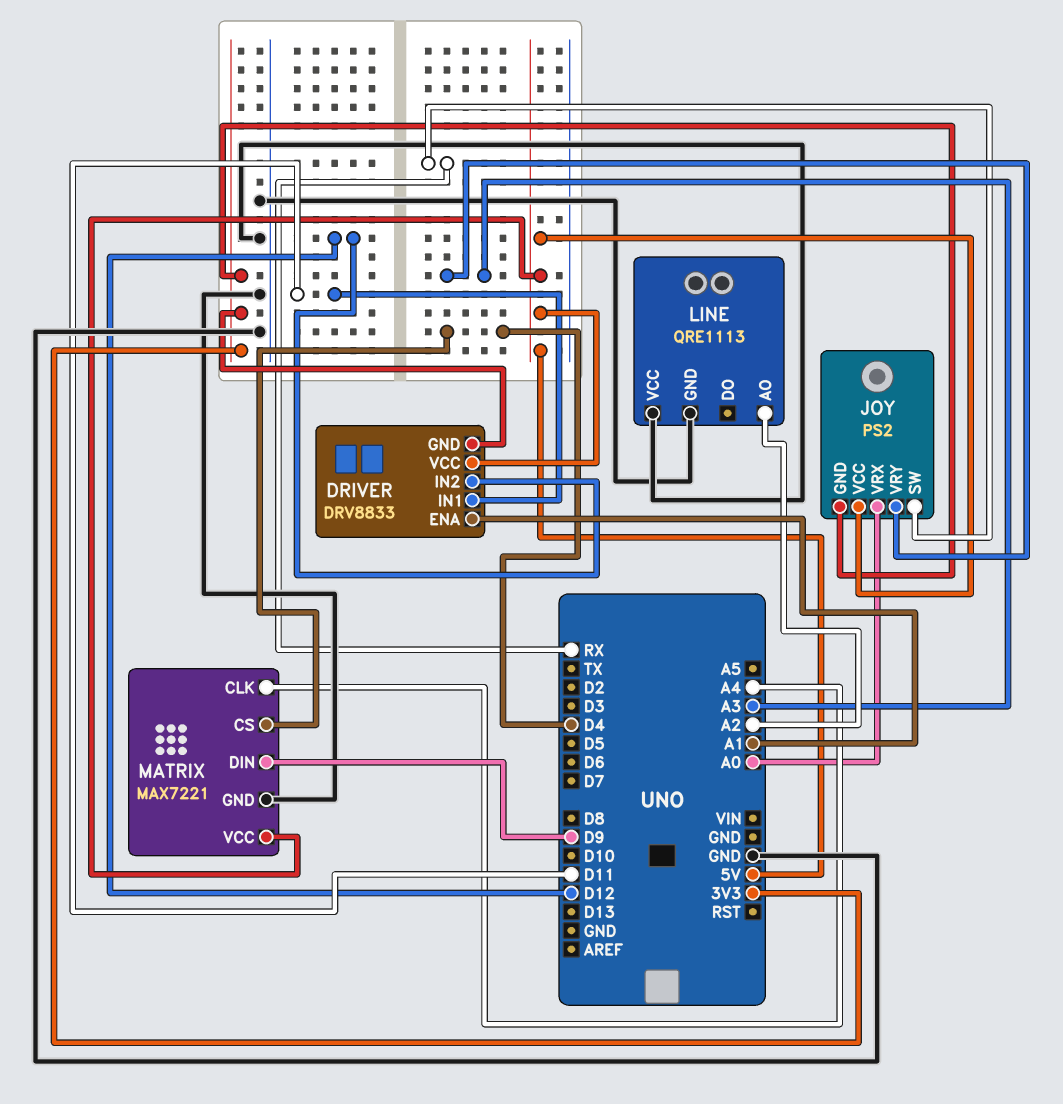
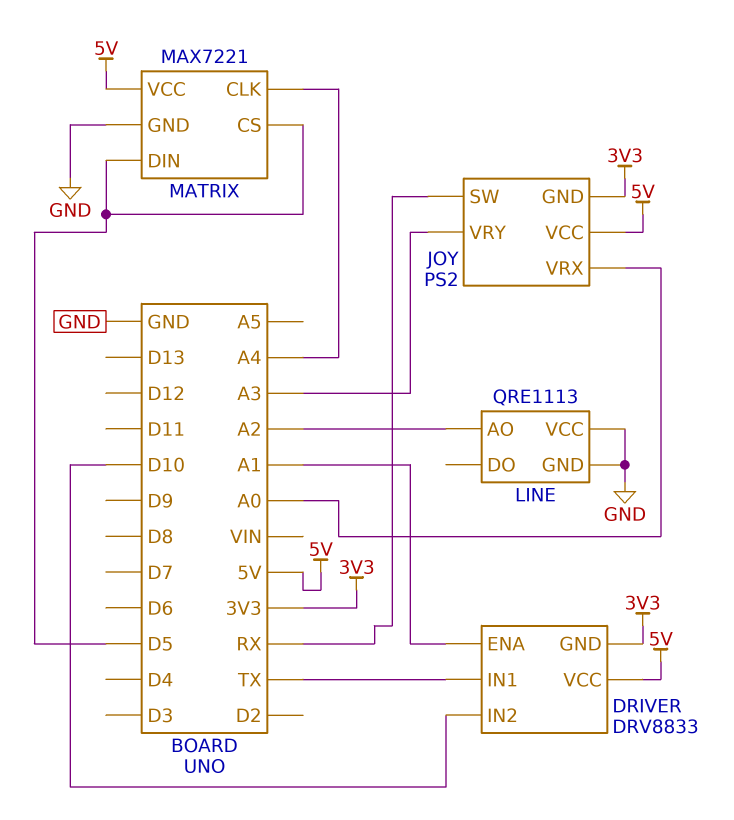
DRIVER pin IN1: D11 -> TX
DRIVER pin IN2: D12 -> D10
MATRIX pin CS: D4 -> D5
MATRIX pin DIN: D9 -> D5

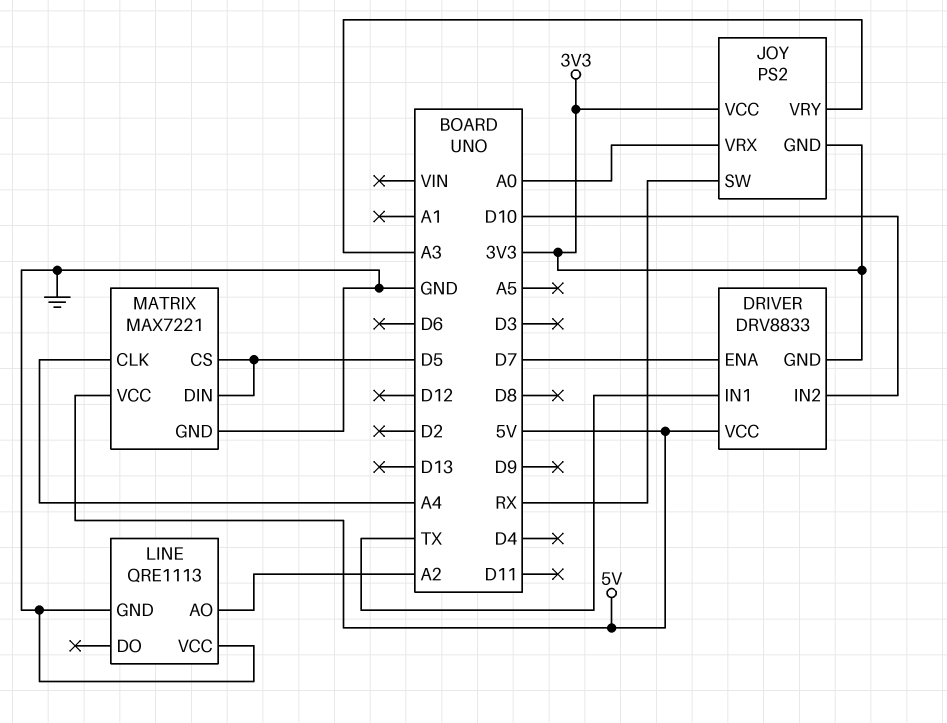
DRIVER pin ENA: A1 -> D7
JOY pin VCC: 5V -> 3V3

